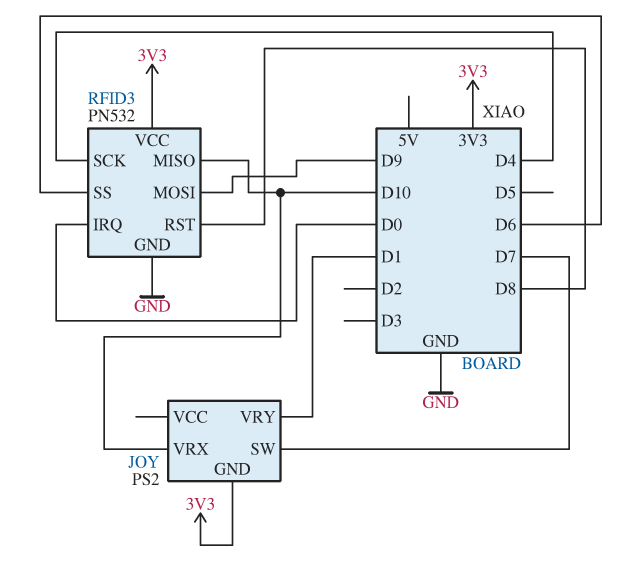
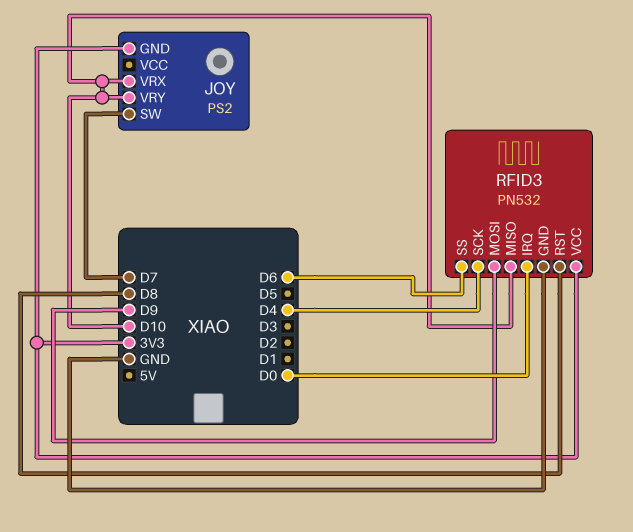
JOY pin VRY: D1 -> D10

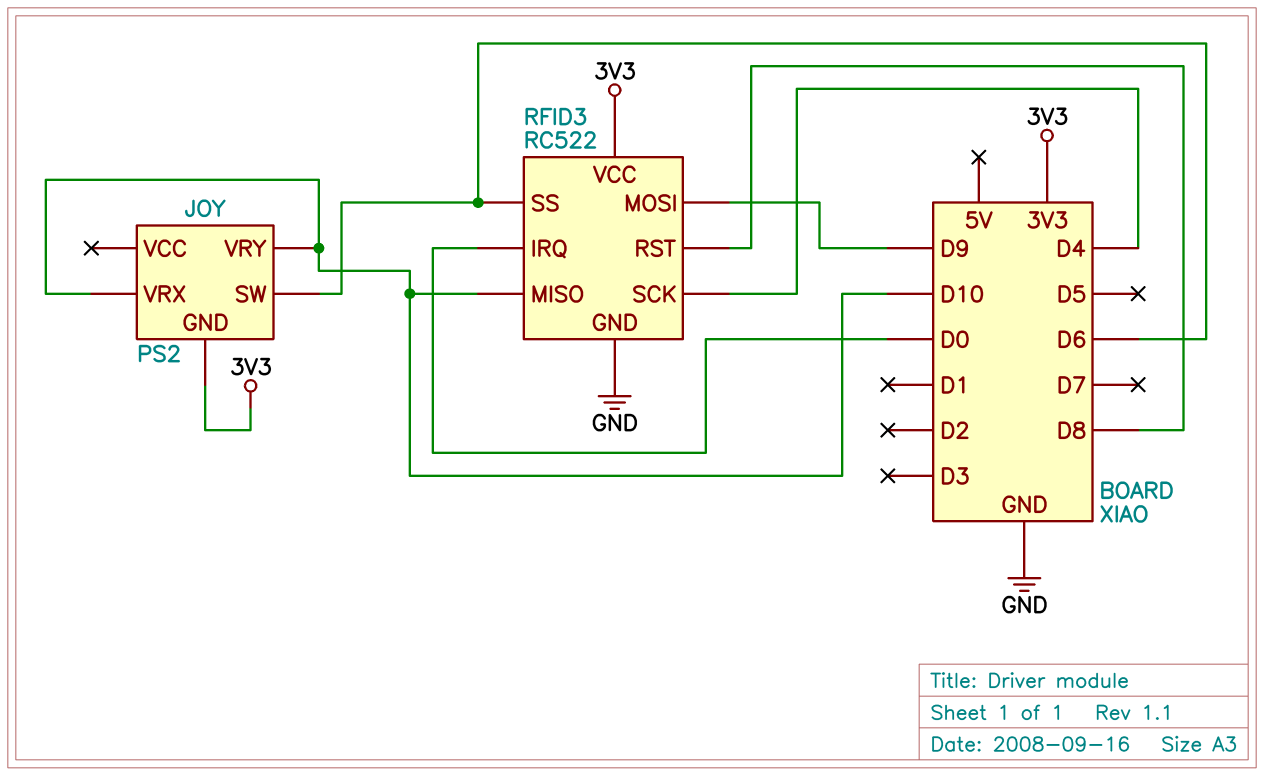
JOY pin SW: D7 -> D6
RFID3: PN532 -> RC522

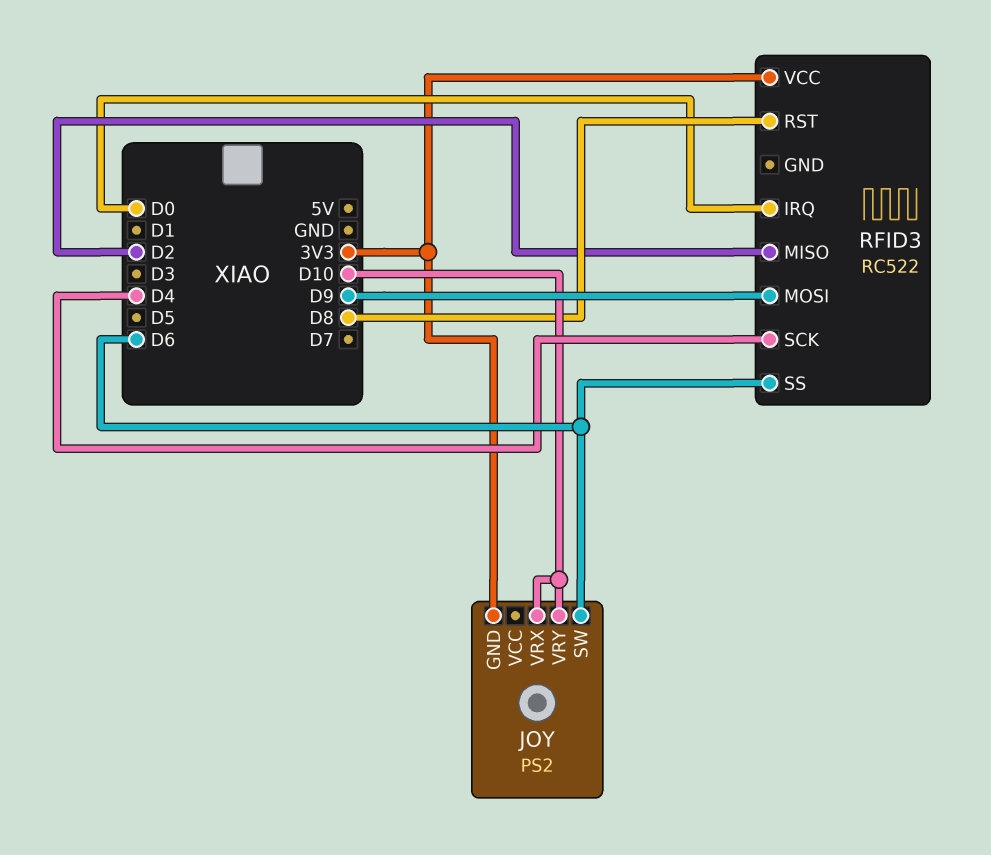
RFID3 pin GND: GND -> none
RFID3 pin MISO: D10 -> D2

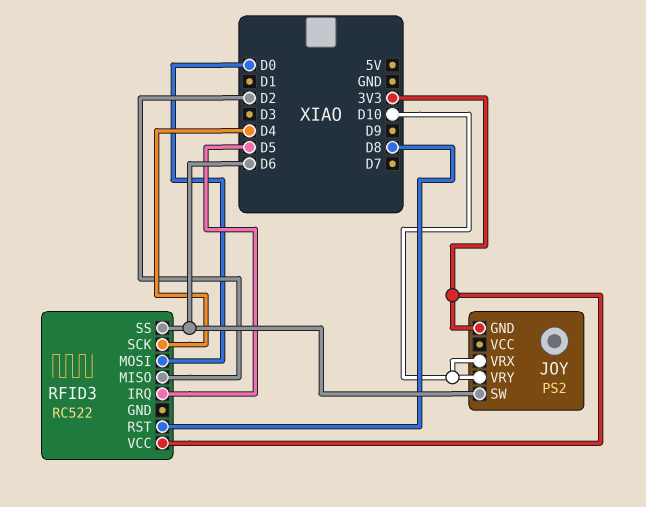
RFID3 pin IRQ: D0 -> D5
RFID3 pin MOSI: D9 -> D0

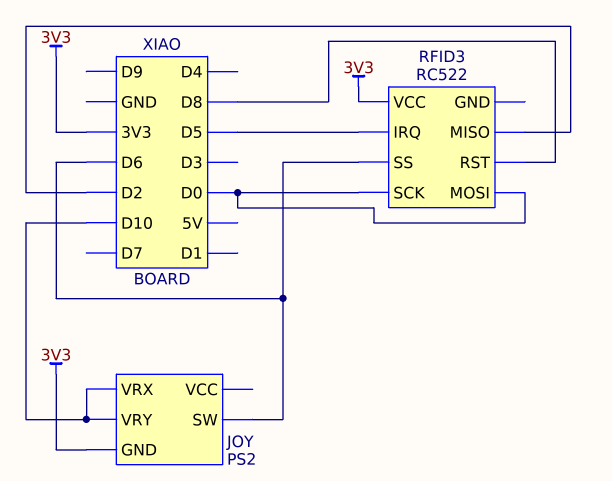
RFID3 pin SCK: D4 -> D0

